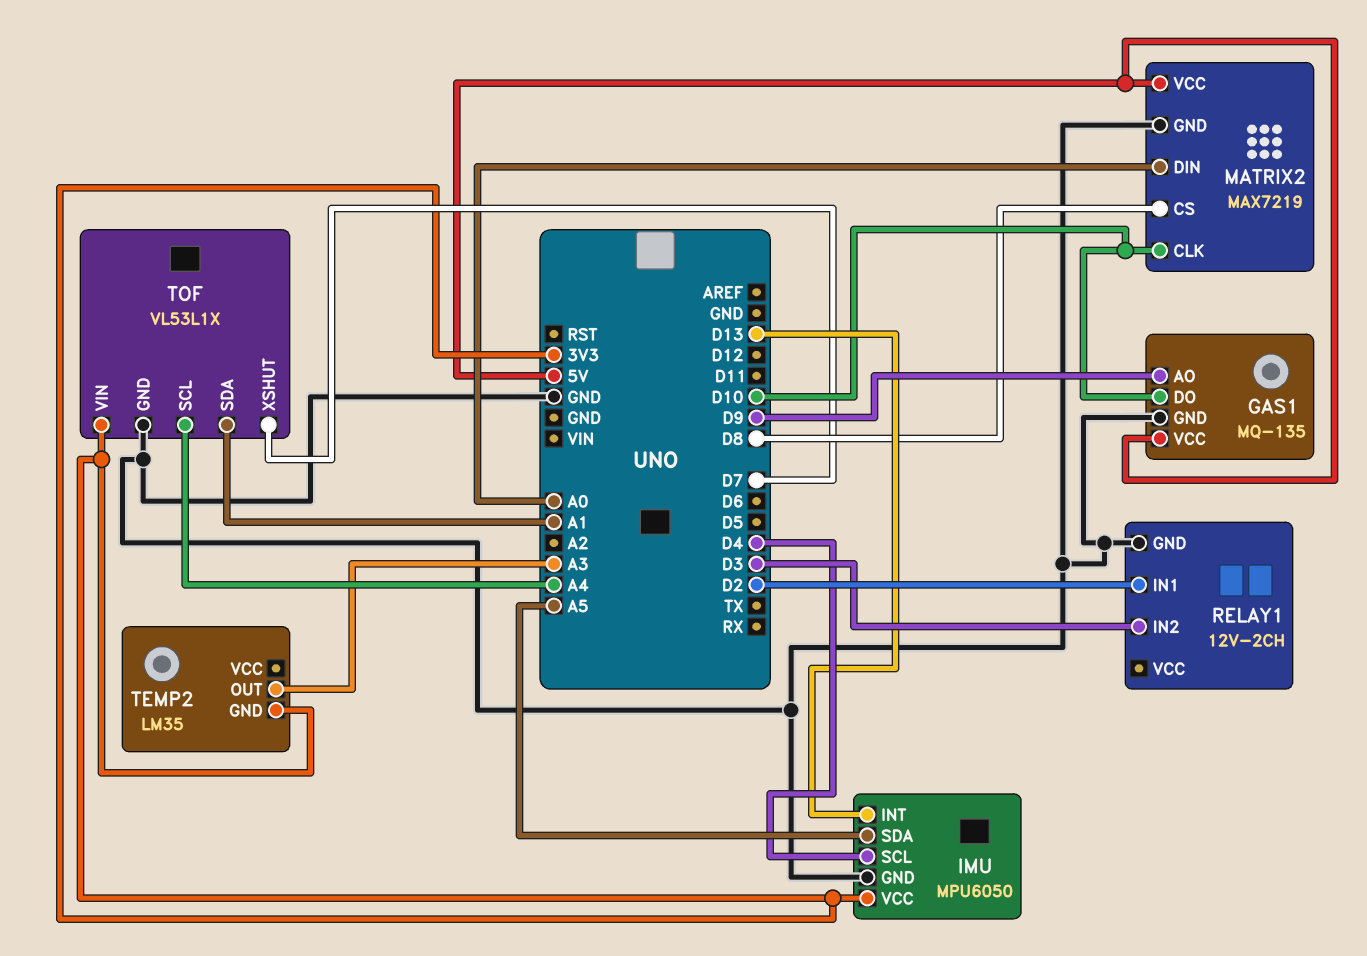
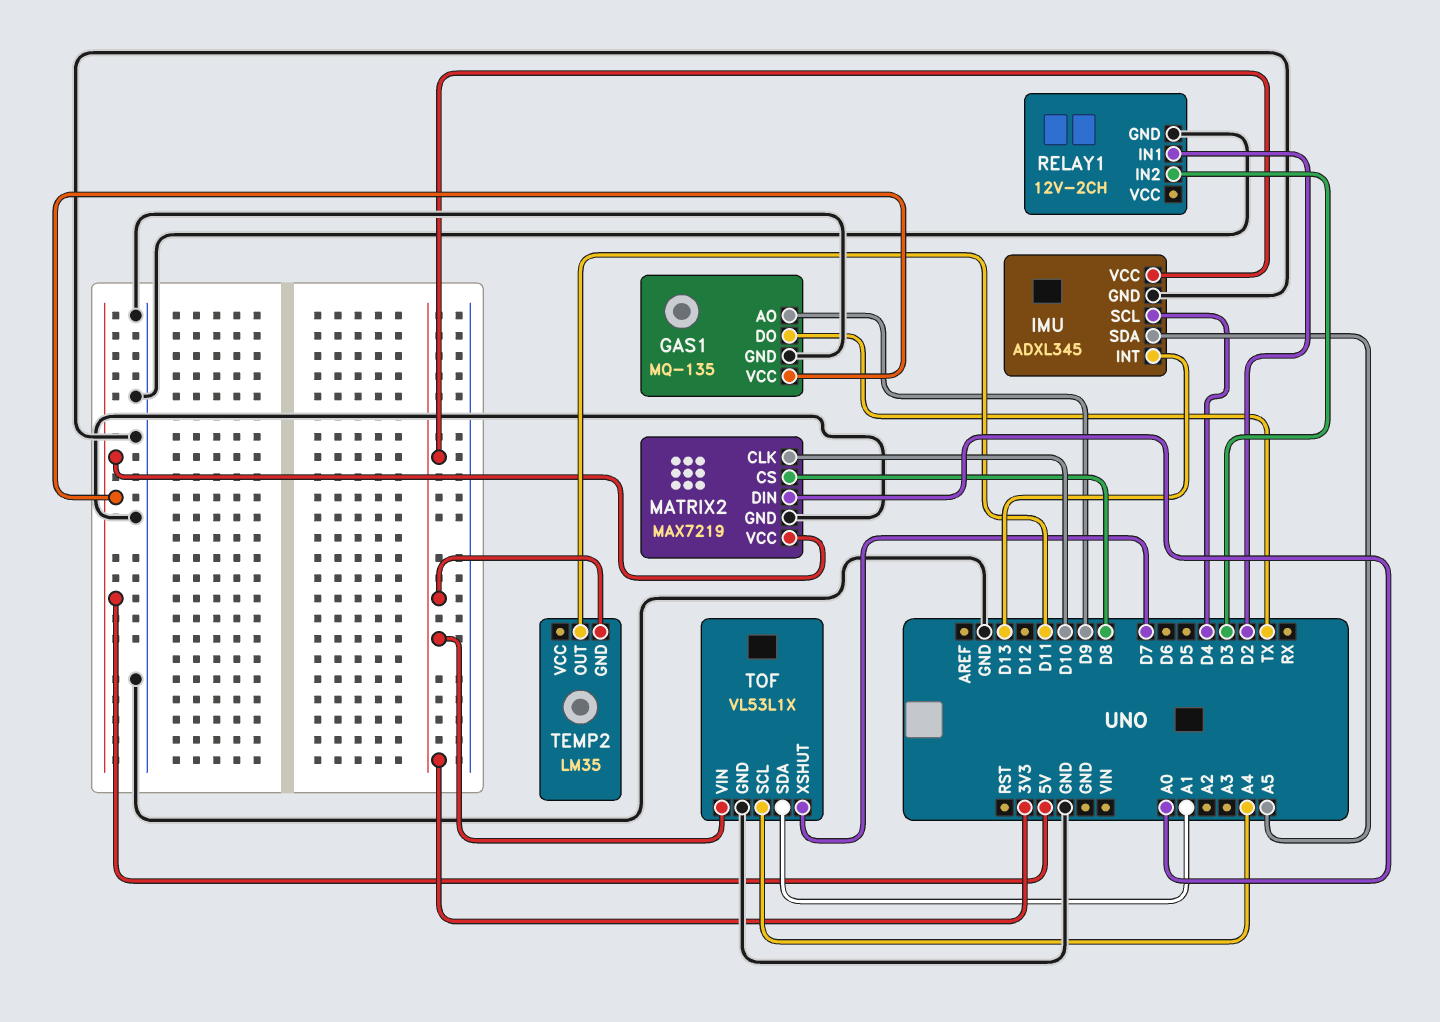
GAS1 pin DO: D10 -> TX
IMU: MPU6050 -> ADXL345
TEMP2 pin OUT: A3 -> D11

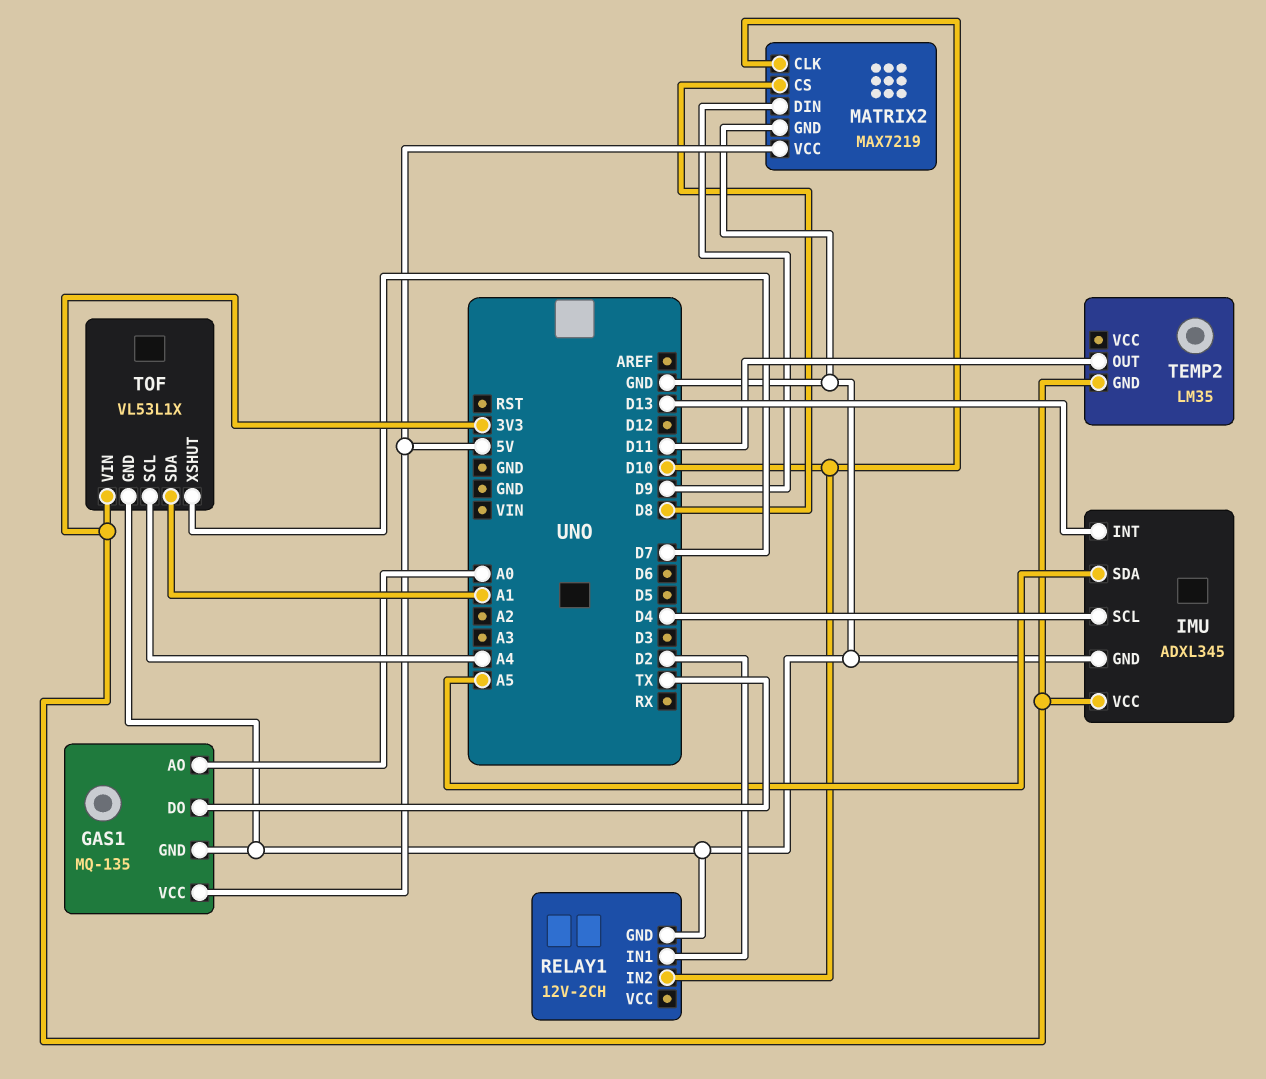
GAS1 pin AO: D9 -> A0
MATRIX2 pin DIN: A0 -> D9
RELAY1 pin IN2: D3 -> D10

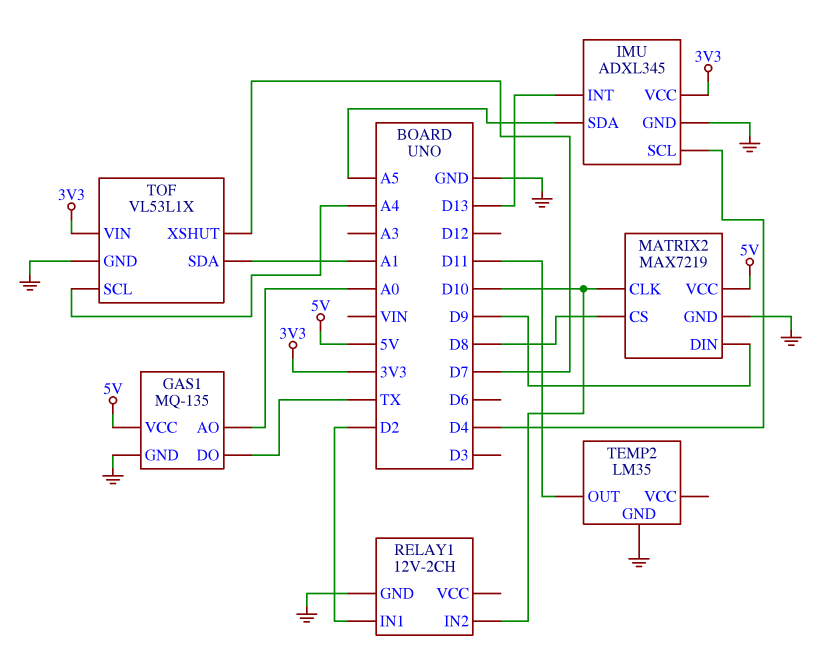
TEMP2 pin GND: 3V3 -> GND

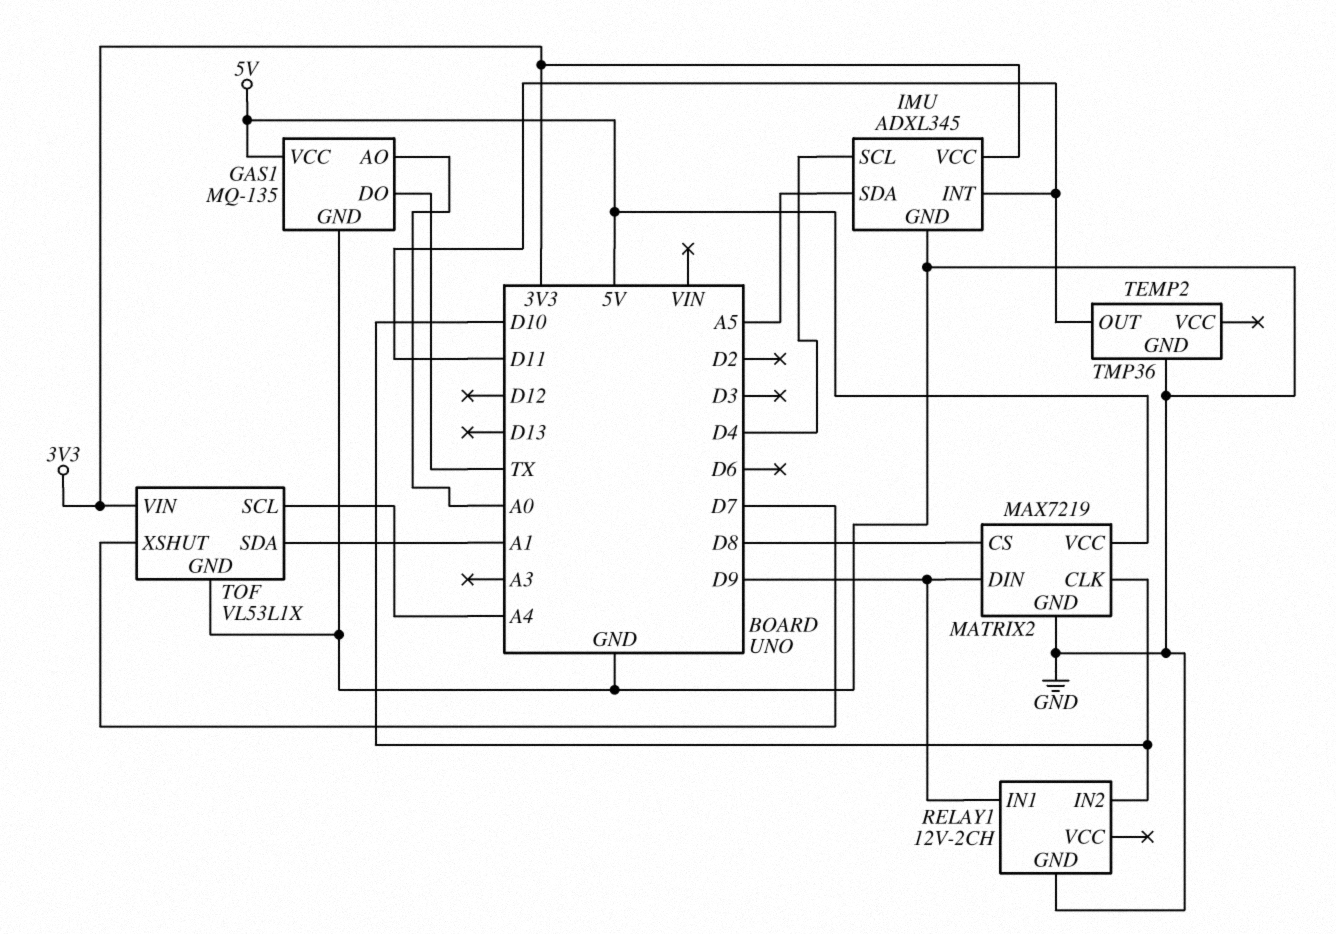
IMU pin INT: D13 -> D11
RELAY1 pin IN1: D2 -> D9
TEMP2: LM35 -> TMP36

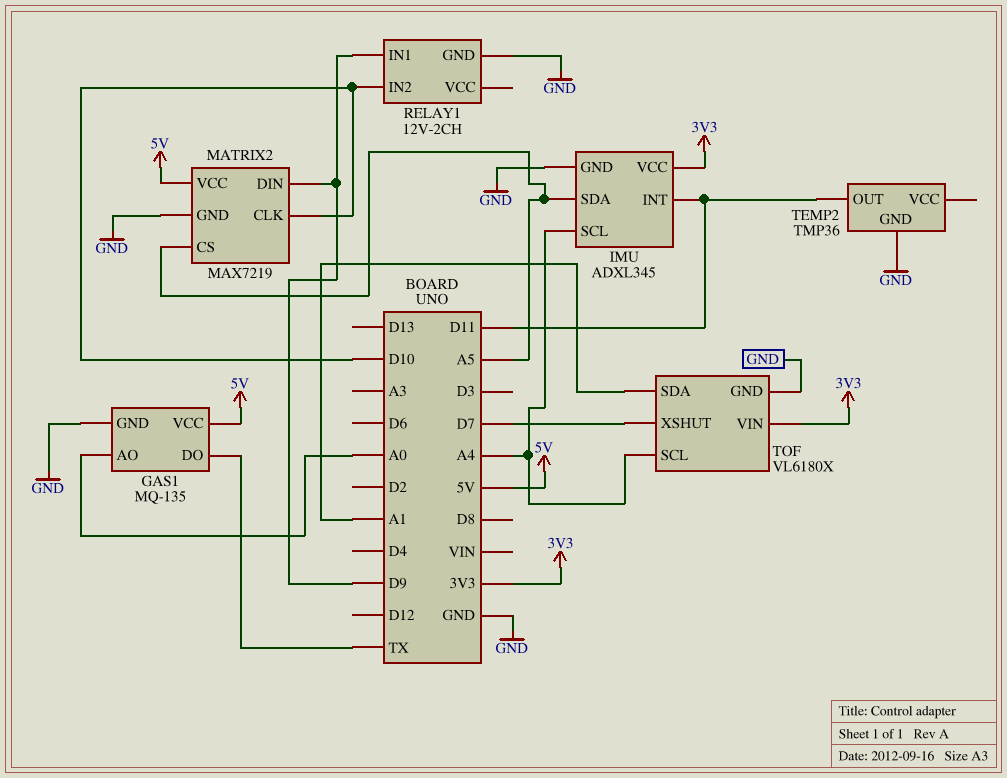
IMU pin SCL: D4 -> A4
MATRIX2 pin CS: D8 -> A5
TOF: VL53L1X -> VL6180X

